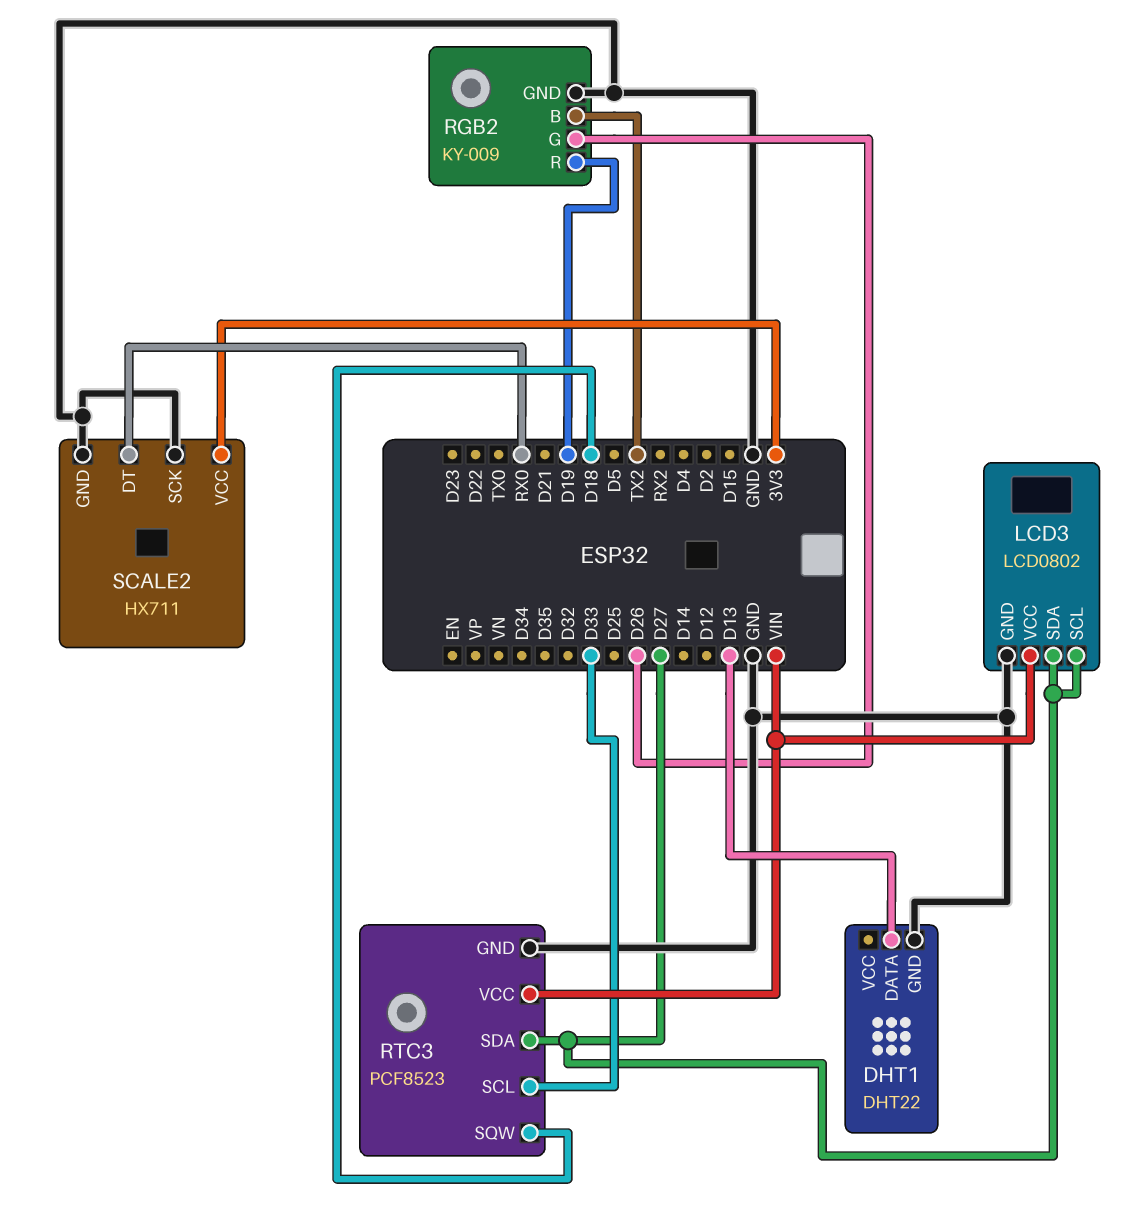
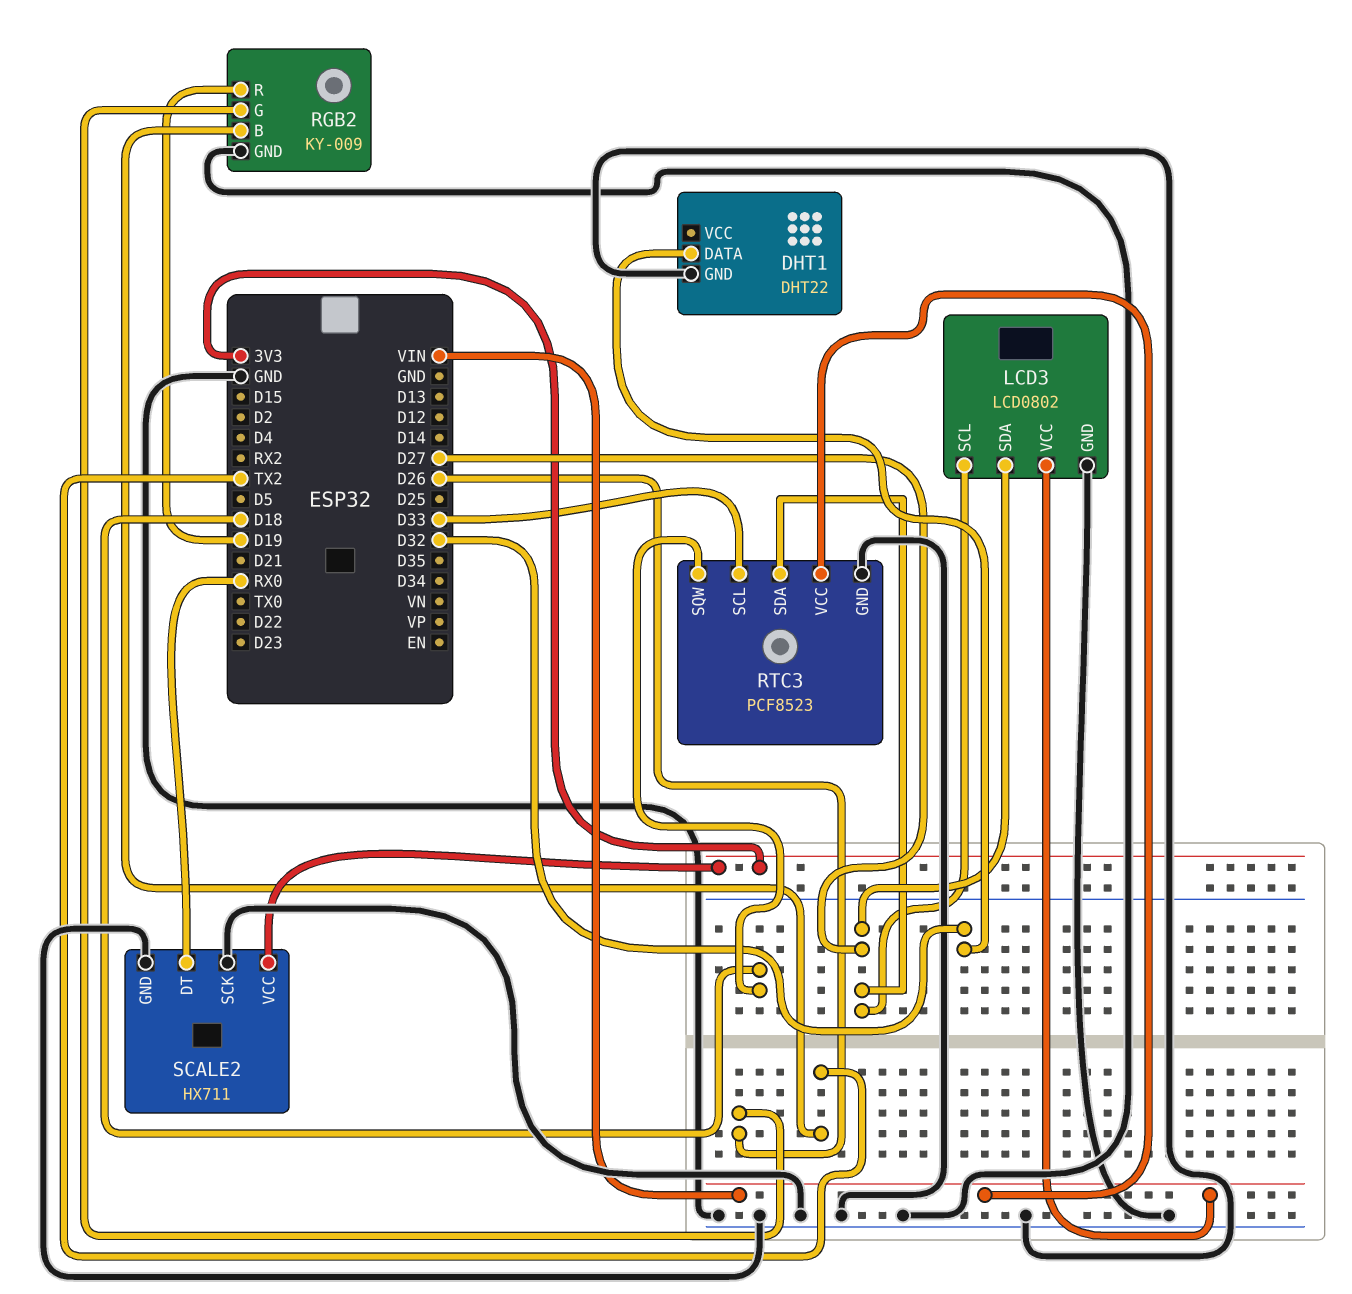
DHT1 pin DATA: D13 -> D32

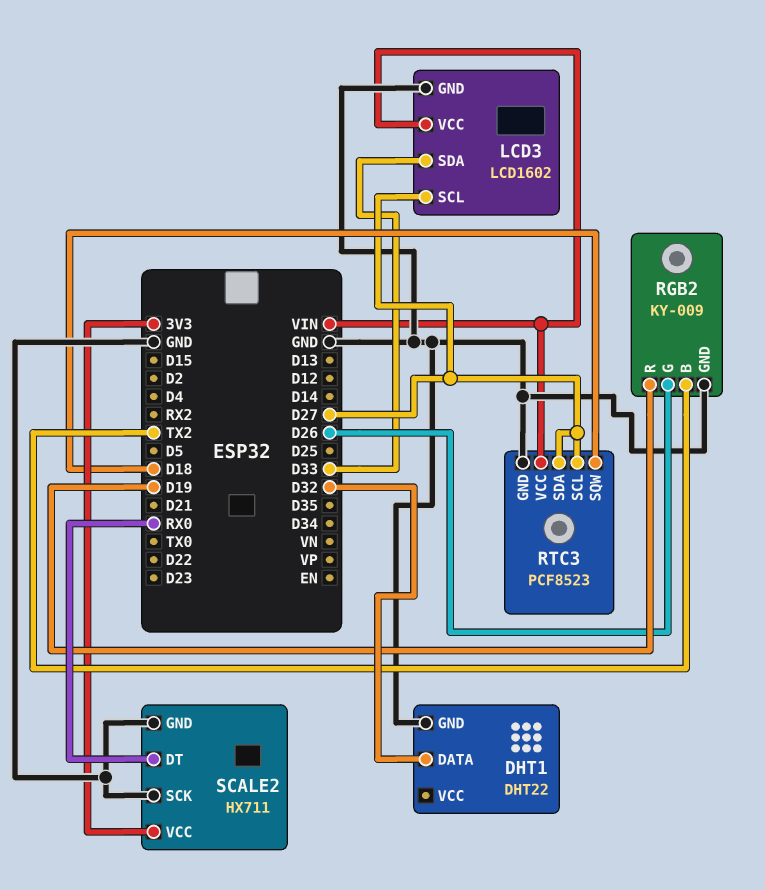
LCD3: LCD0802 -> LCD1602
LCD3 pin SDA: D27 -> D33
RTC3 pin SCL: D33 -> D27

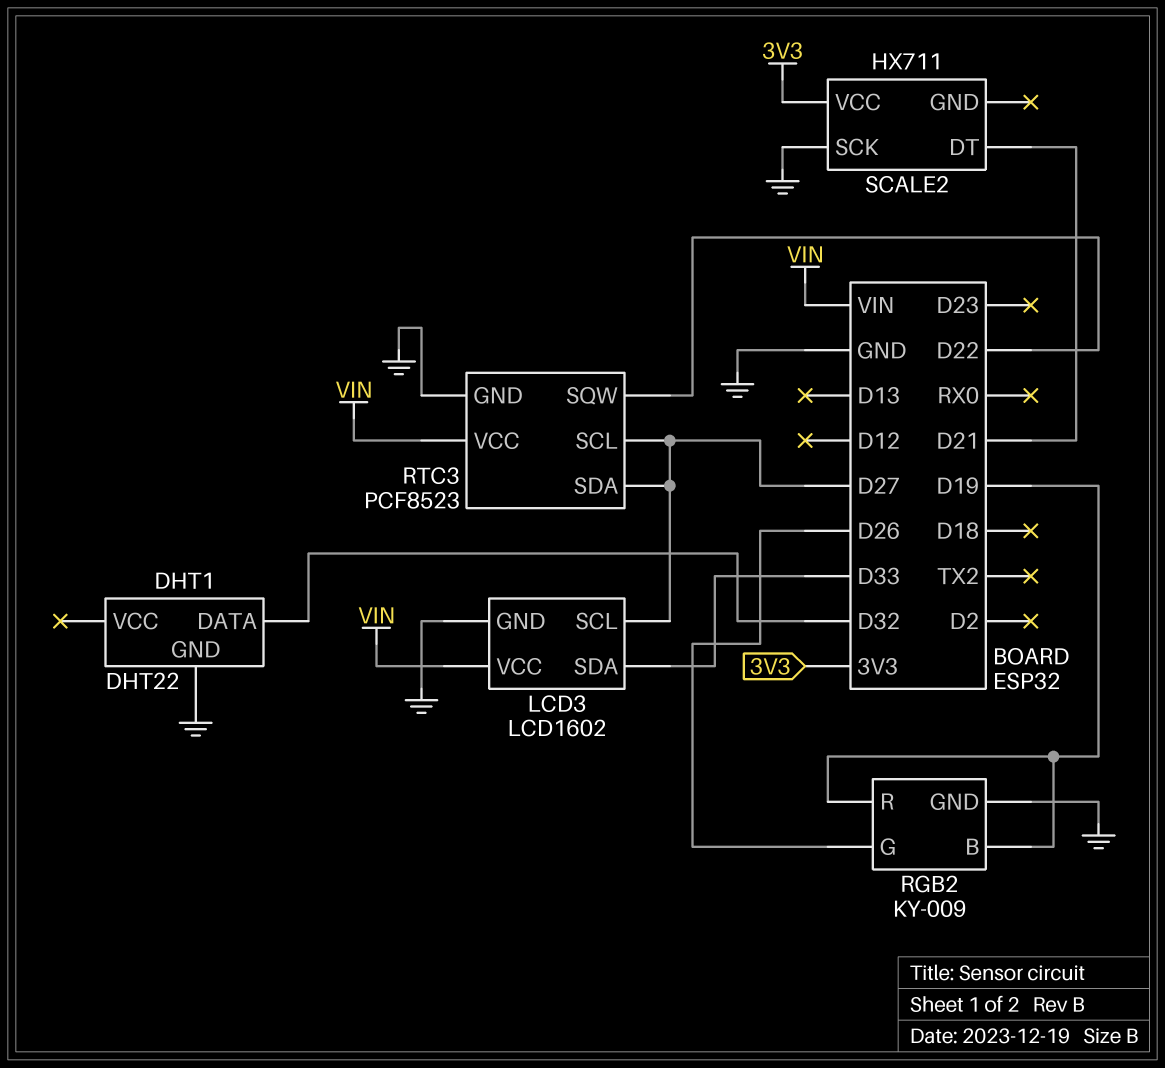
RGB2 pin B: TX2 -> D19
RTC3 pin SQW: D18 -> D22
SCALE2 pin DT: RX0 -> D21
SCALE2 pin GND: GND -> none

